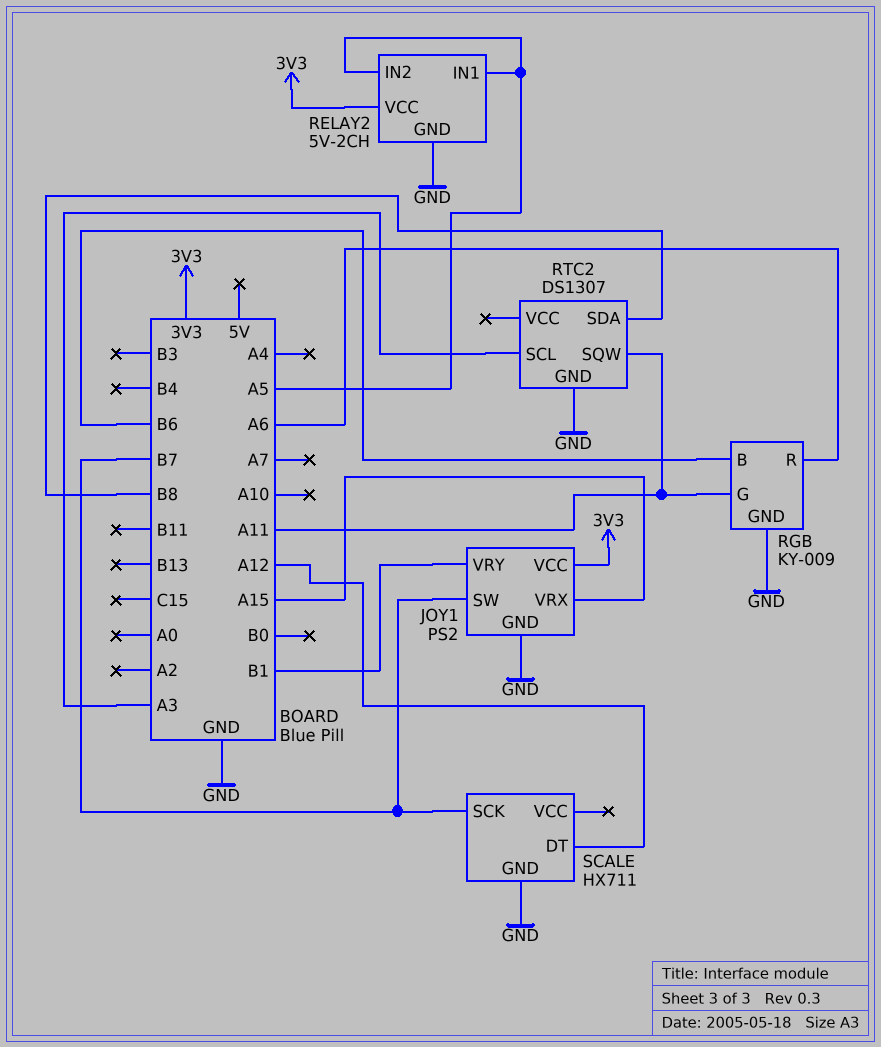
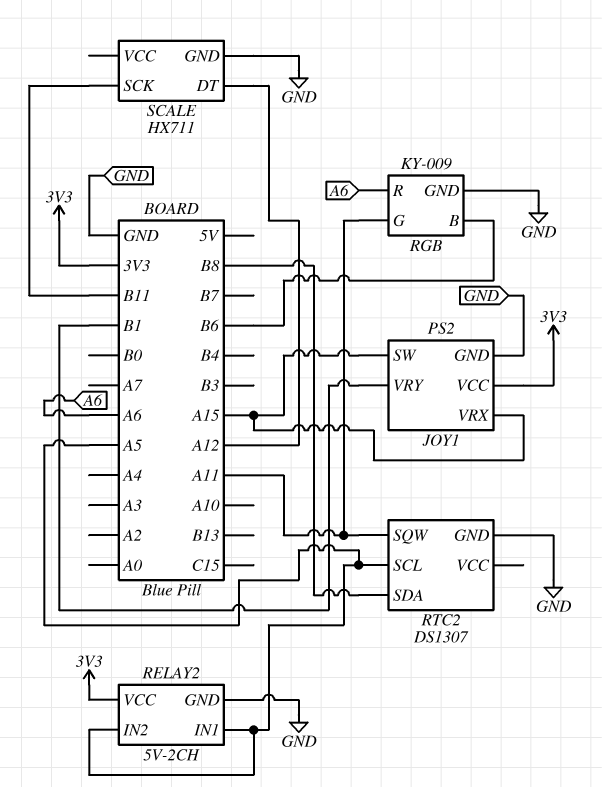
JOY1 pin SW: B7 -> A15
RTC2 pin SCL: A3 -> A5
SCALE pin SCK: B7 -> B11

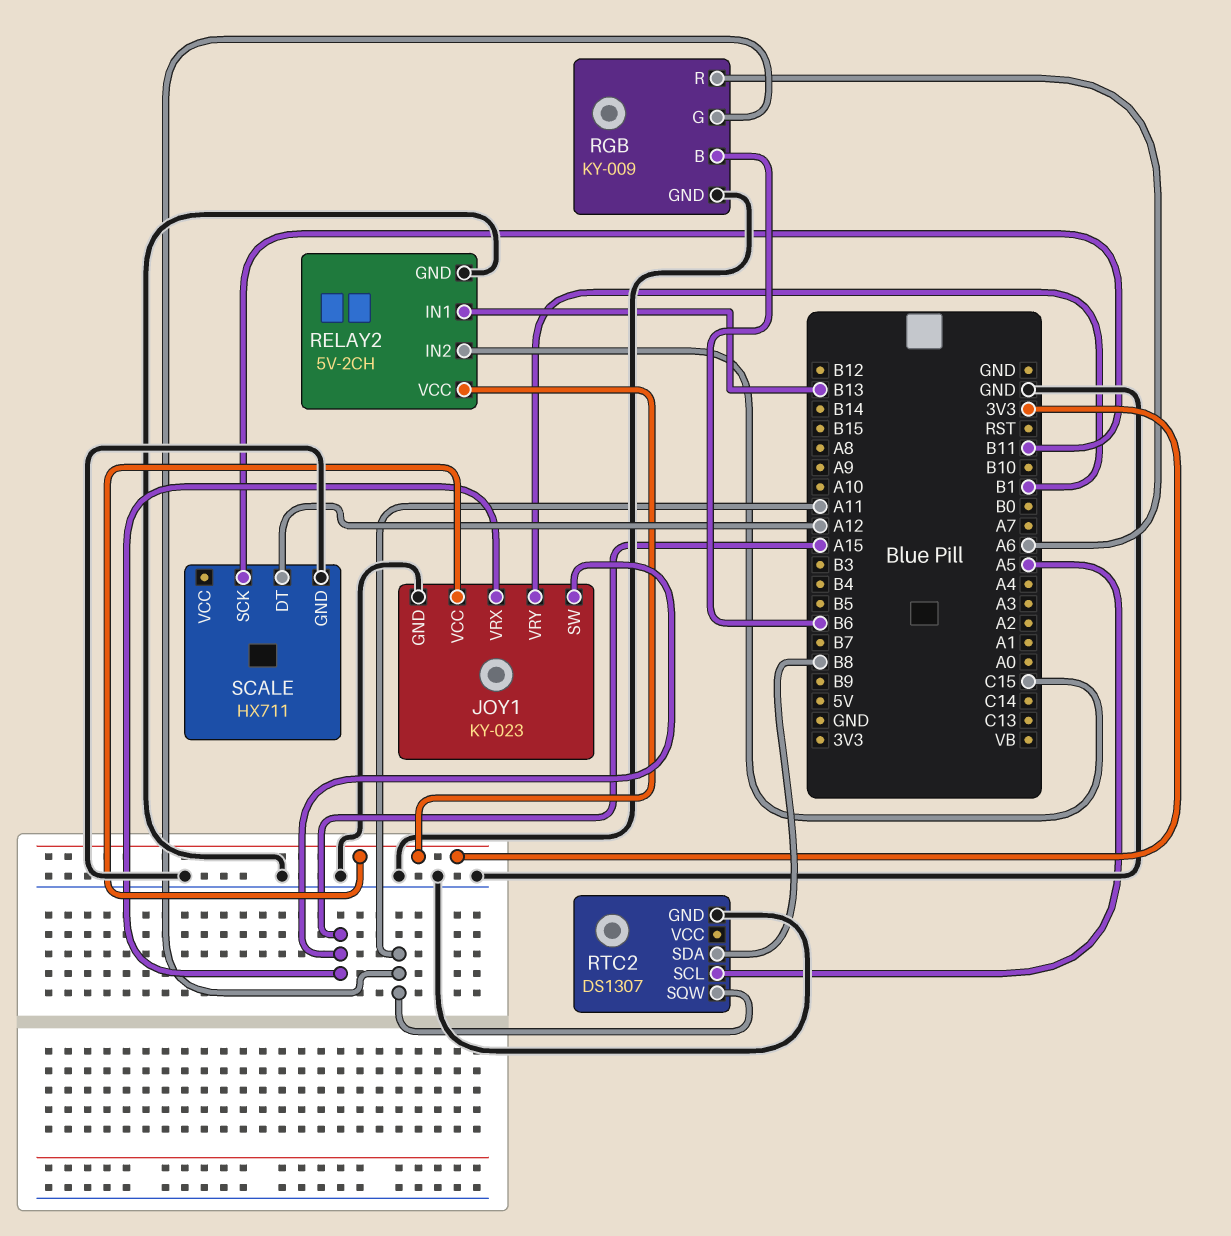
JOY1: PS2 -> KY-023
RELAY2 pin IN1: A5 -> B13
RELAY2 pin IN2: A5 -> C15

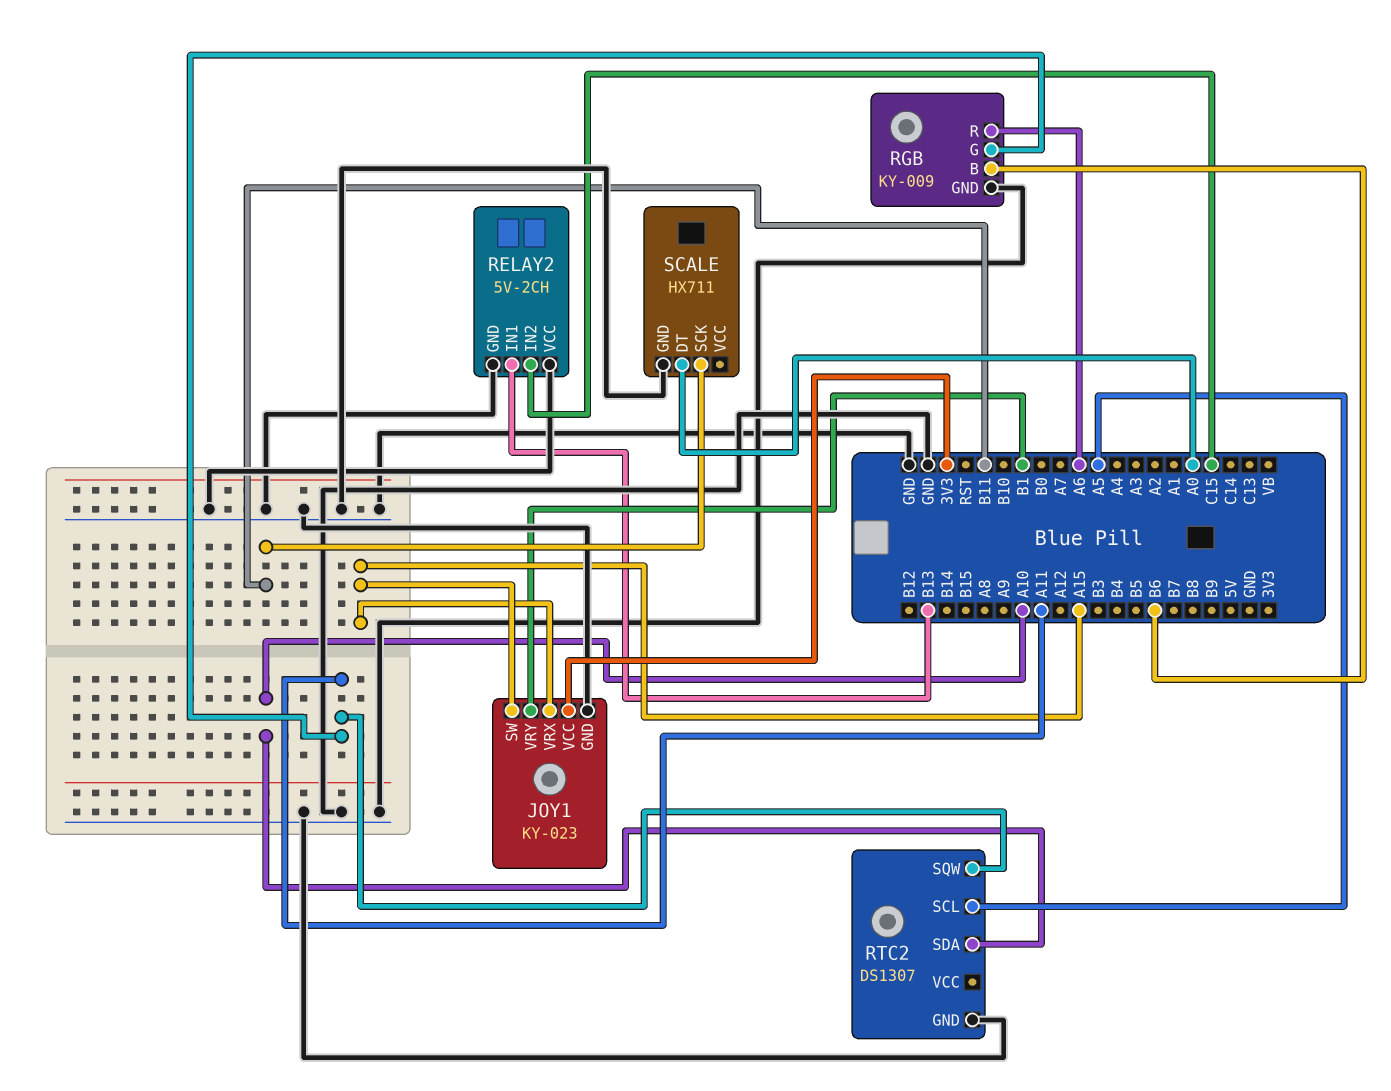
RELAY2 pin VCC: 3V3 -> GND
RTC2 pin SDA: B8 -> A10
SCALE pin DT: A12 -> A0

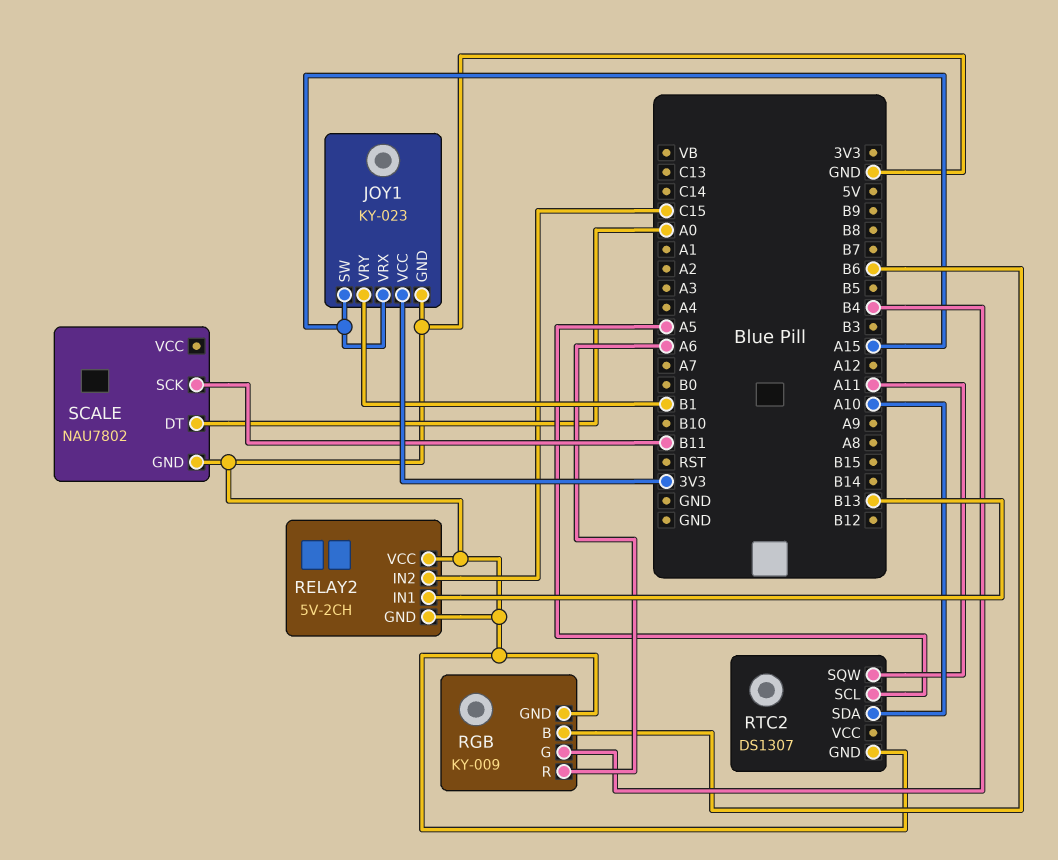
RGB pin G: A11 -> B4
SCALE: HX711 -> NAU7802

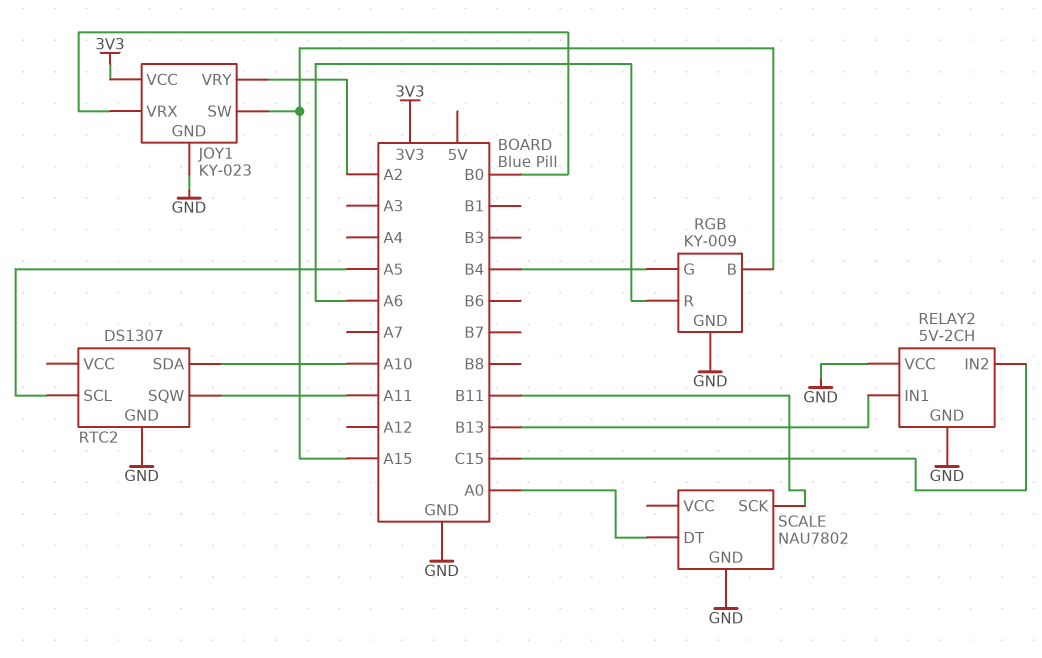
JOY1 pin VRX: A15 -> B0
JOY1 pin VRY: B1 -> A2
RGB pin B: B6 -> A15

